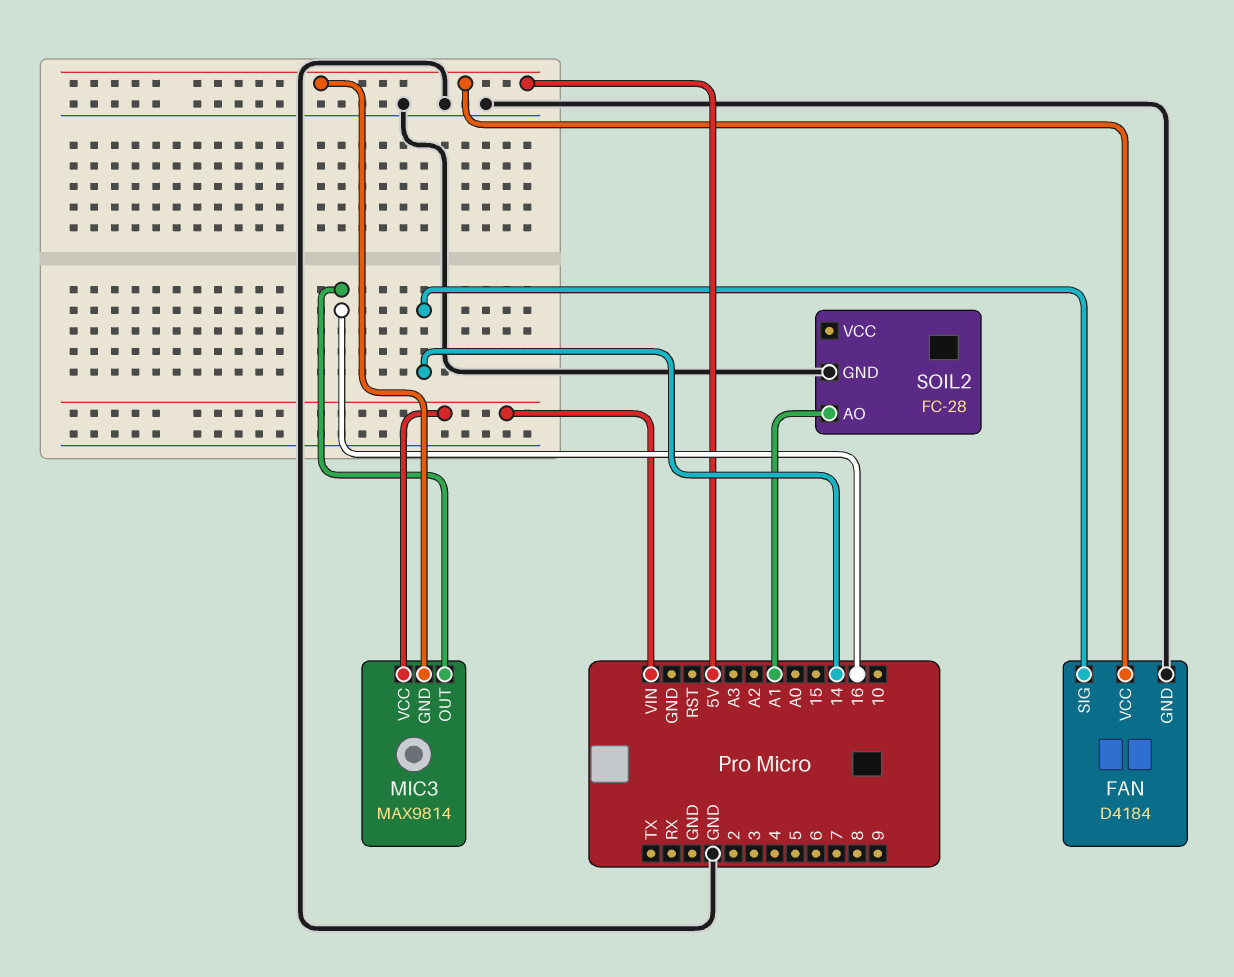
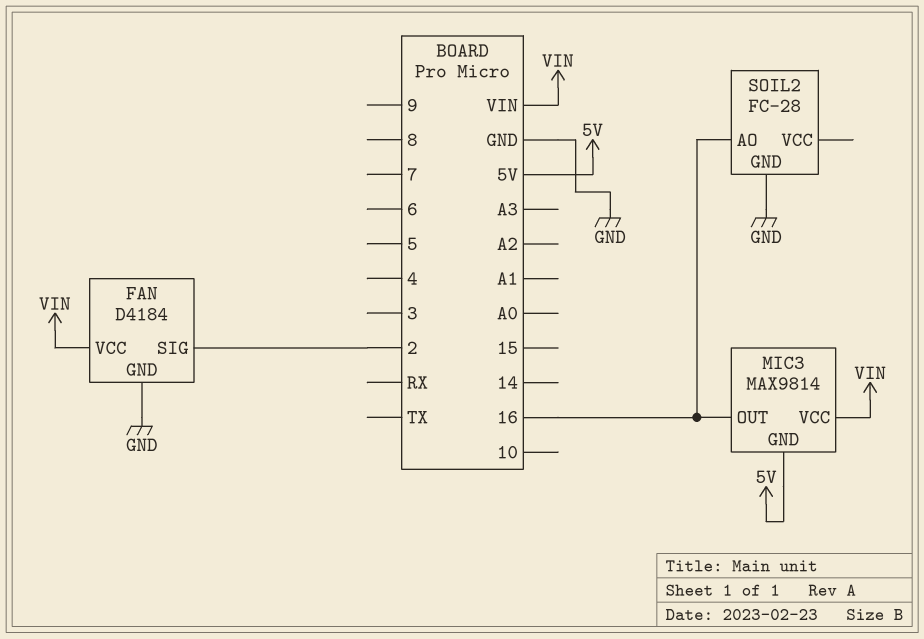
FAN pin SIG: 14 -> 2
FAN pin VCC: 5V -> VIN
SOIL2 pin AO: A1 -> 16

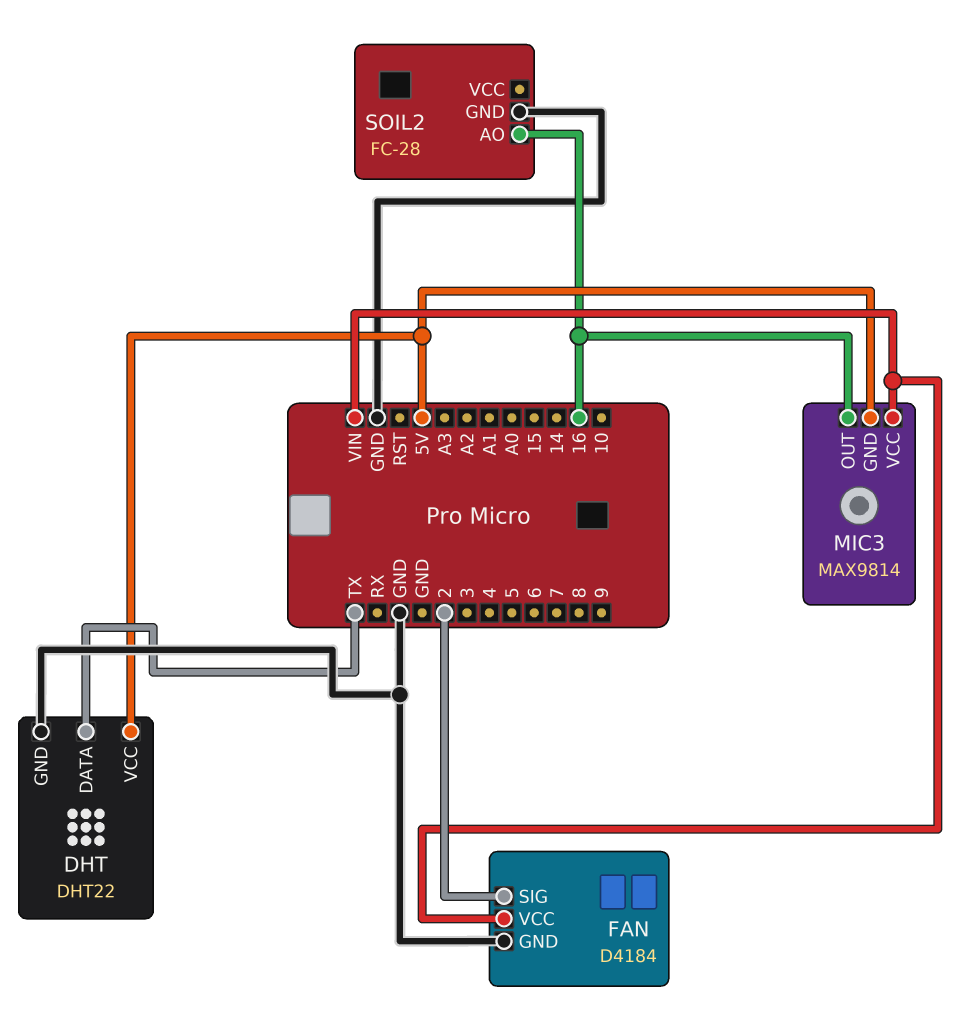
DHT: none -> DHT22
DHT pin DATA: none -> TX
DHT pin GND: none -> GND
DHT pin VCC: none -> 5V

